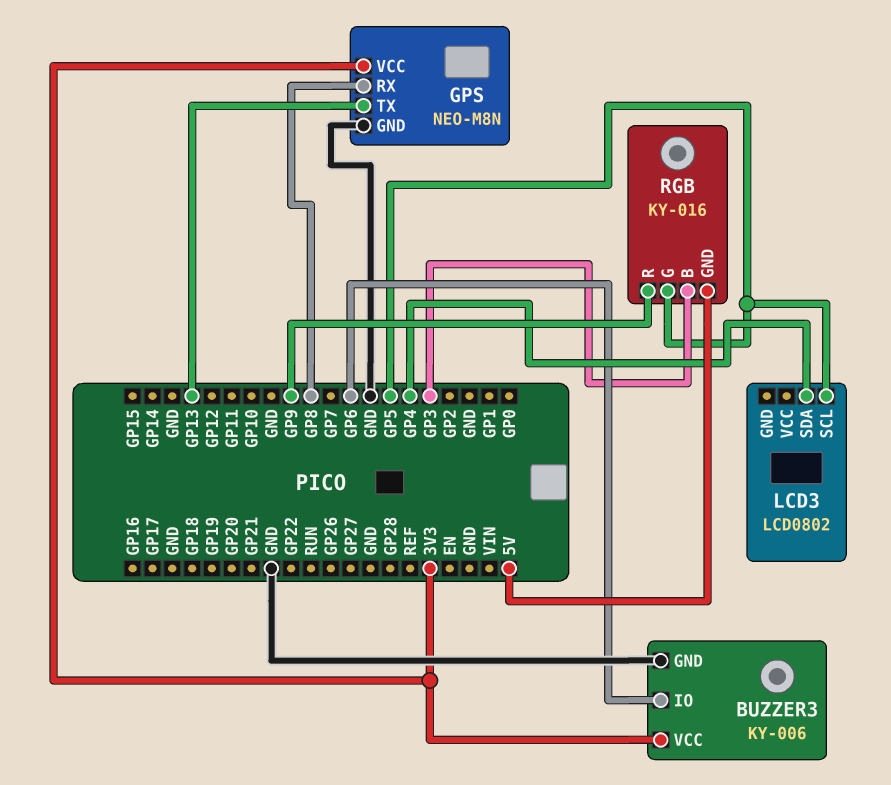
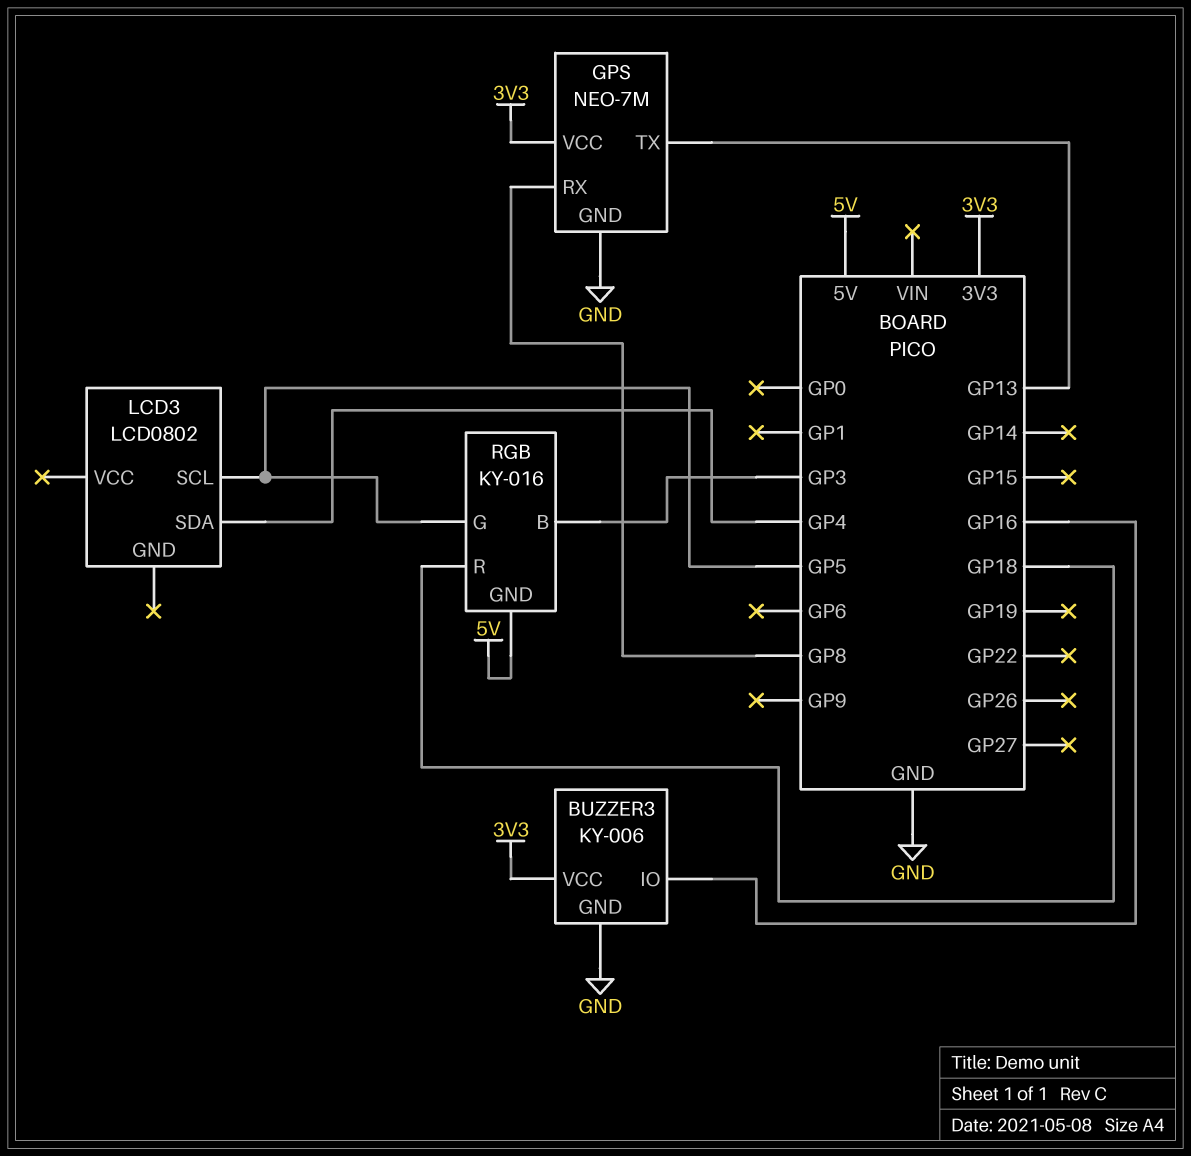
BUZZER3 pin IO: GP6 -> GP16
GPS: NEO-M8N -> NEO-7M
RGB pin R: GP9 -> GP18

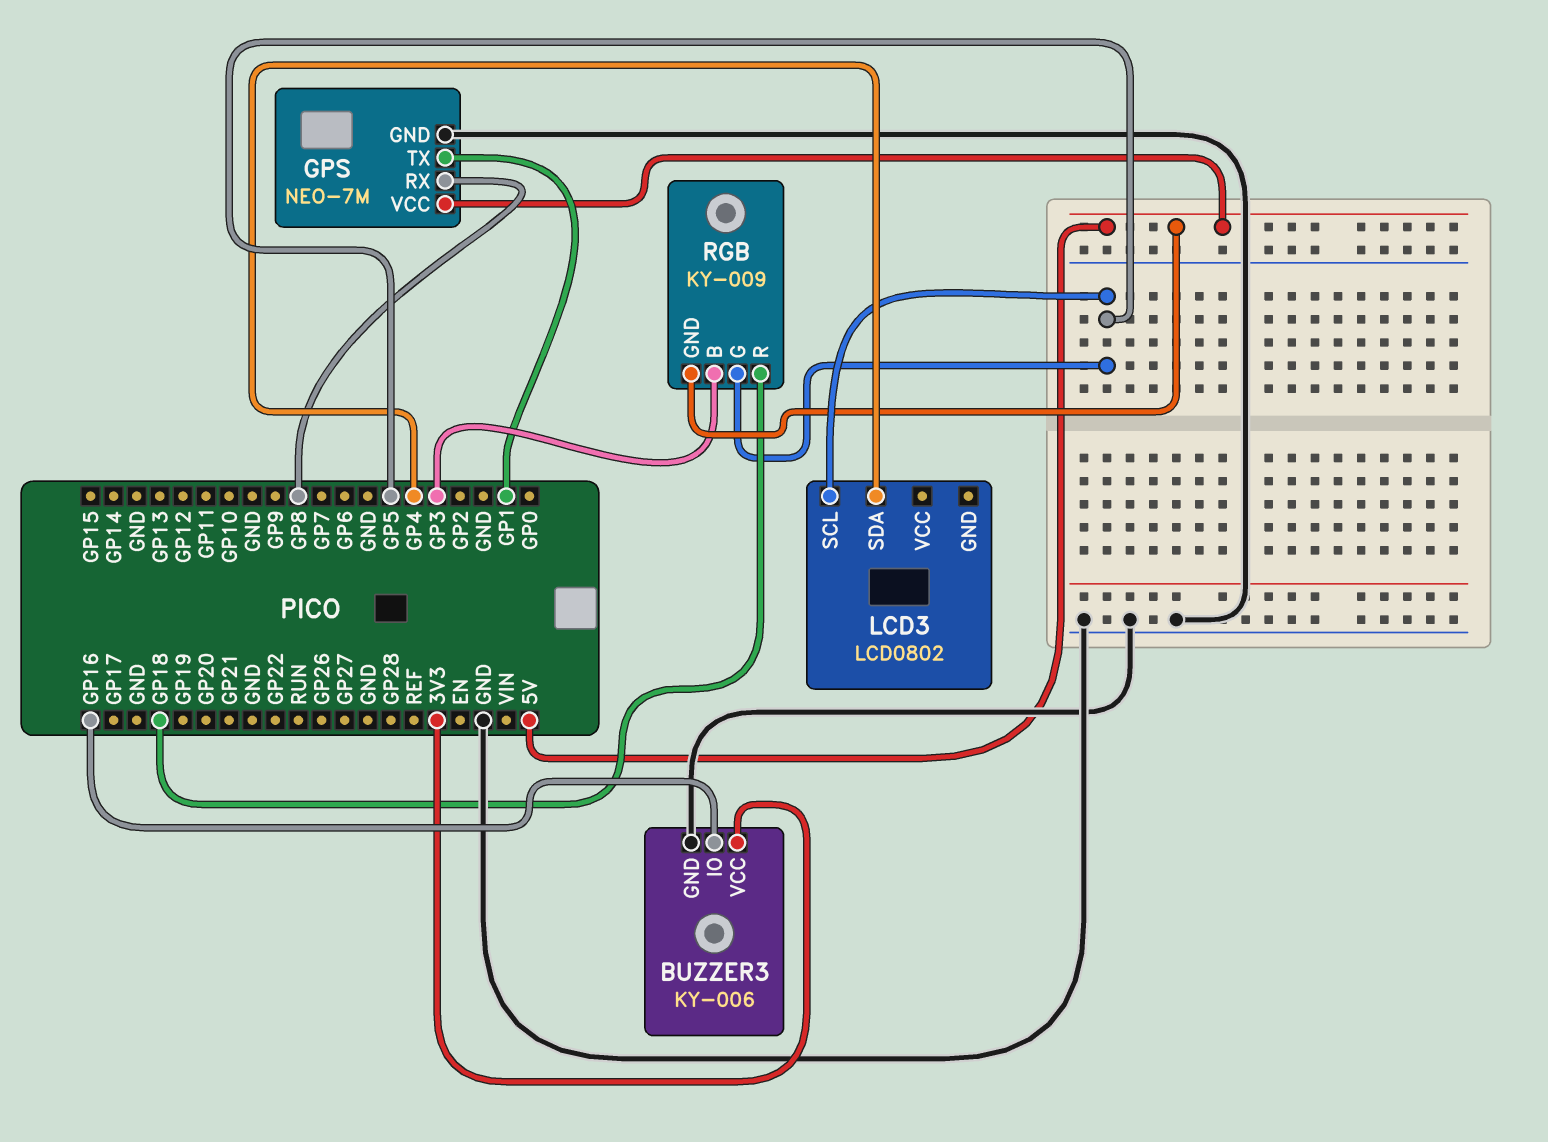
GPS pin TX: GP13 -> GP1
GPS pin VCC: 3V3 -> 5V
RGB: KY-016 -> KY-009

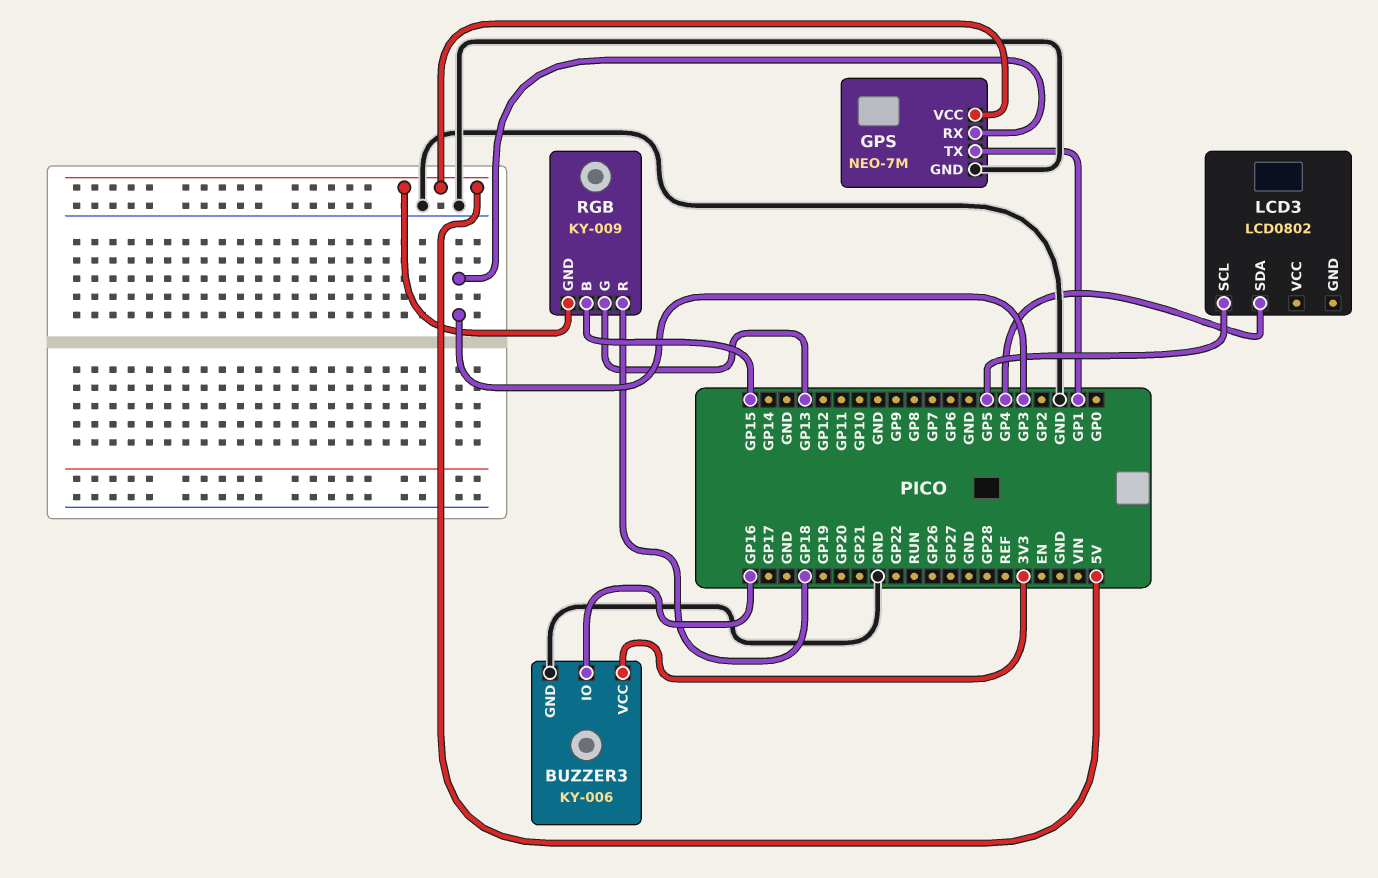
GPS pin RX: GP8 -> GP3
RGB pin B: GP3 -> GP15
RGB pin G: GP5 -> GP13

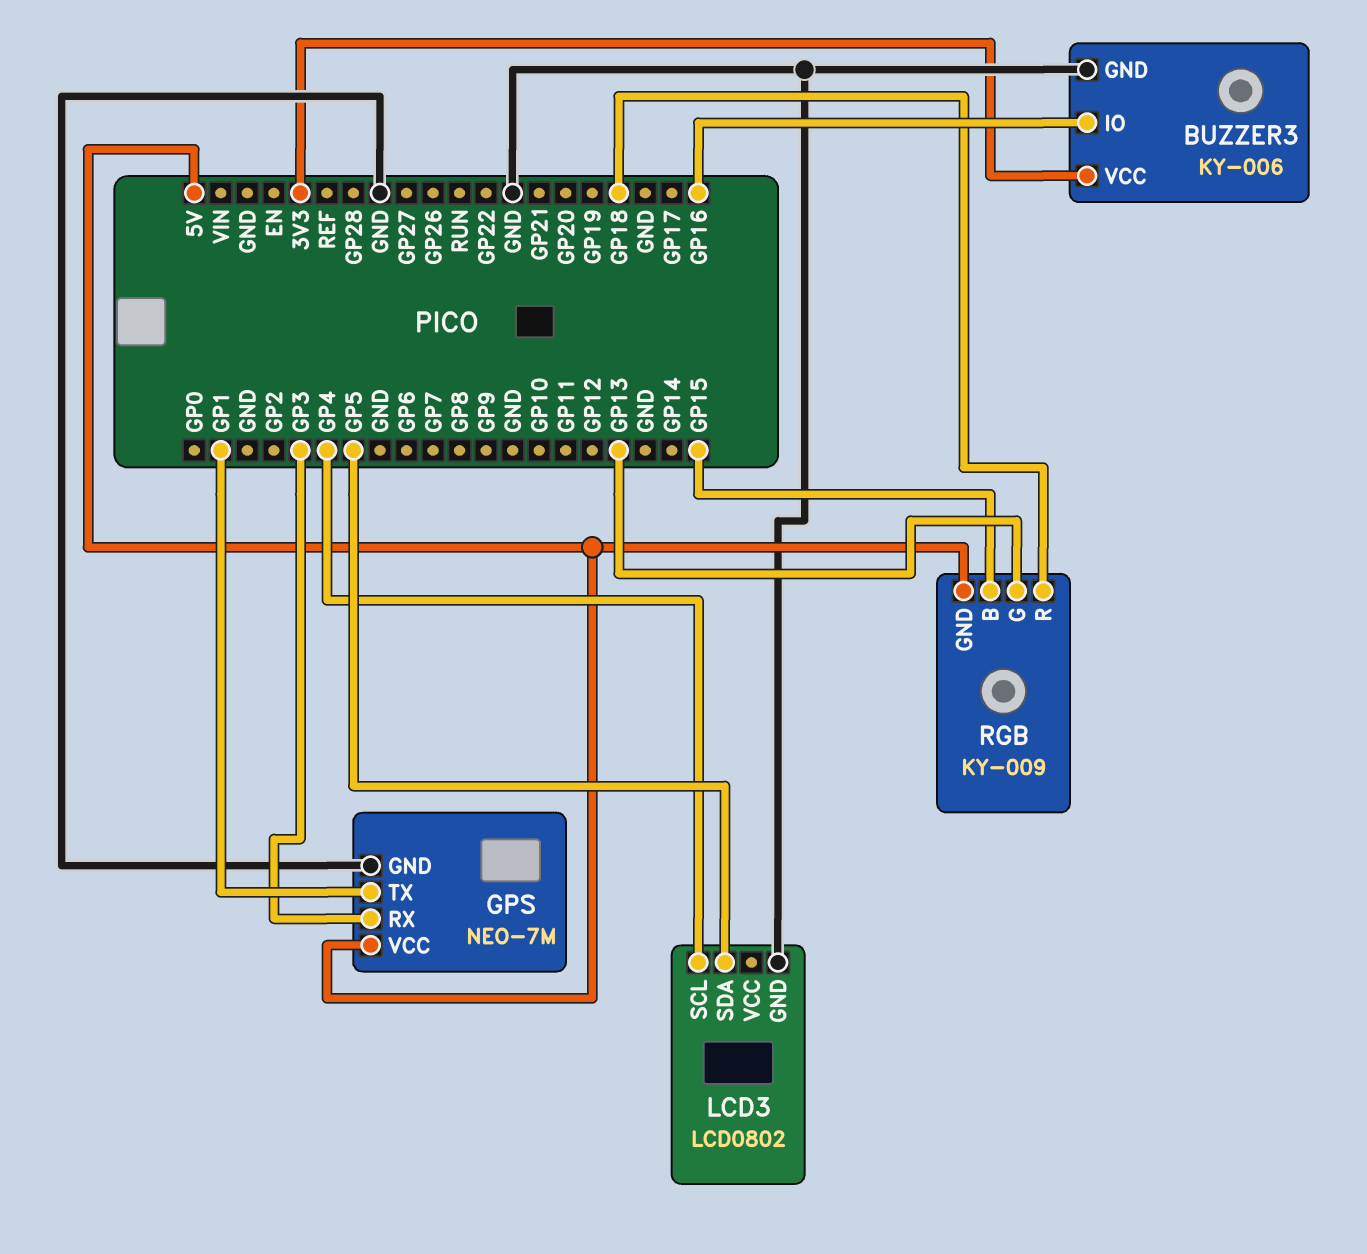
LCD3 pin GND: none -> GND
LCD3 pin SCL: GP5 -> GP4
LCD3 pin SDA: GP4 -> GP5

